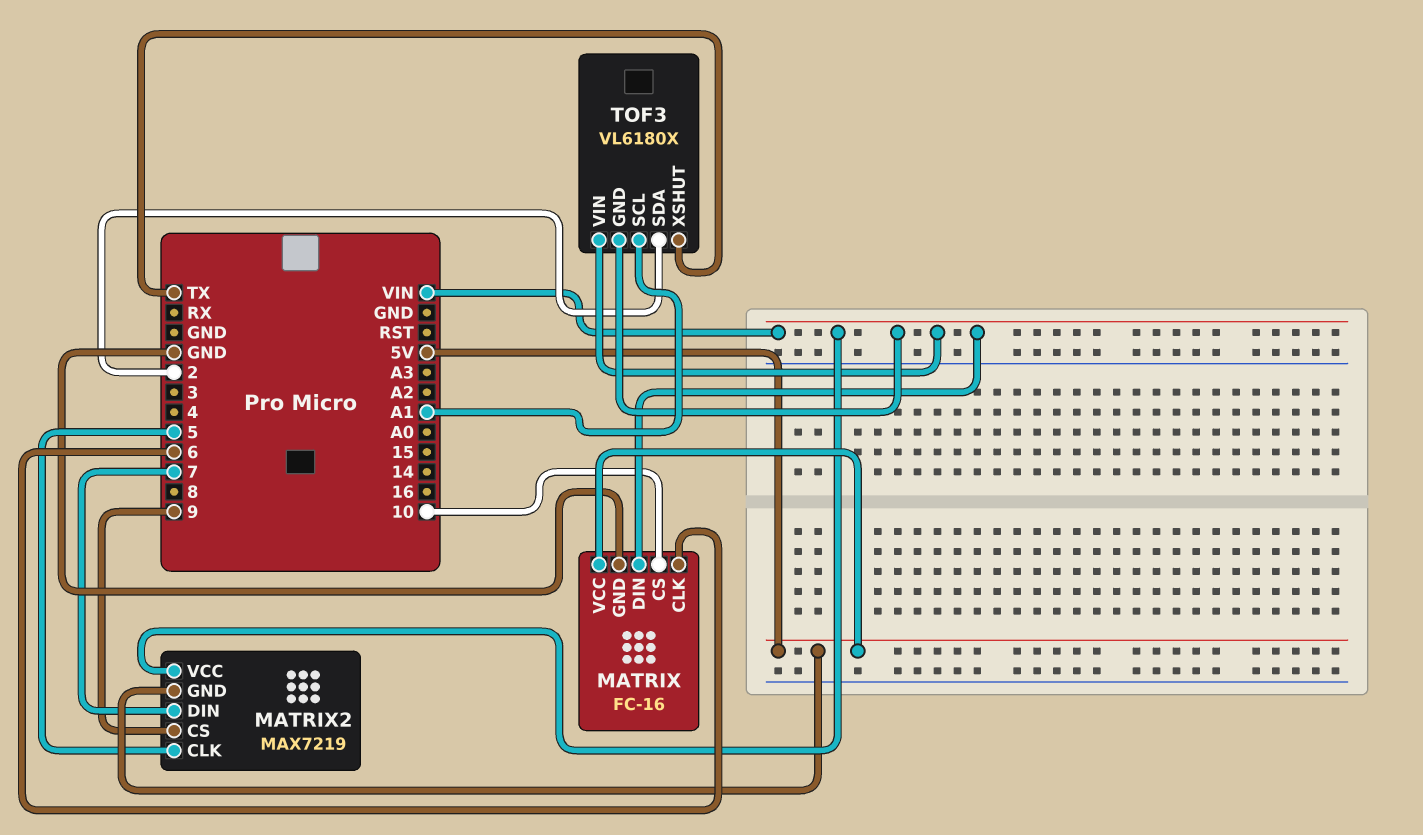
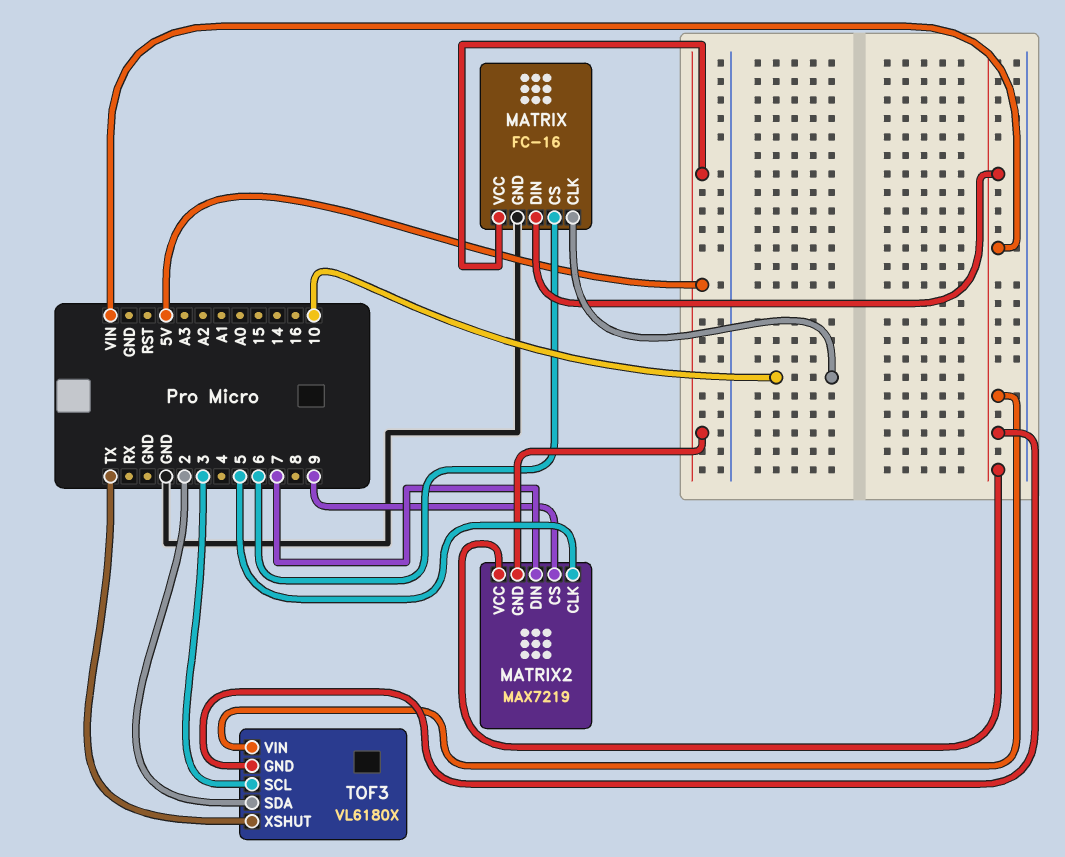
MATRIX pin CLK: 6 -> 10
MATRIX pin CS: 10 -> 6
TOF3 pin SCL: A1 -> 3

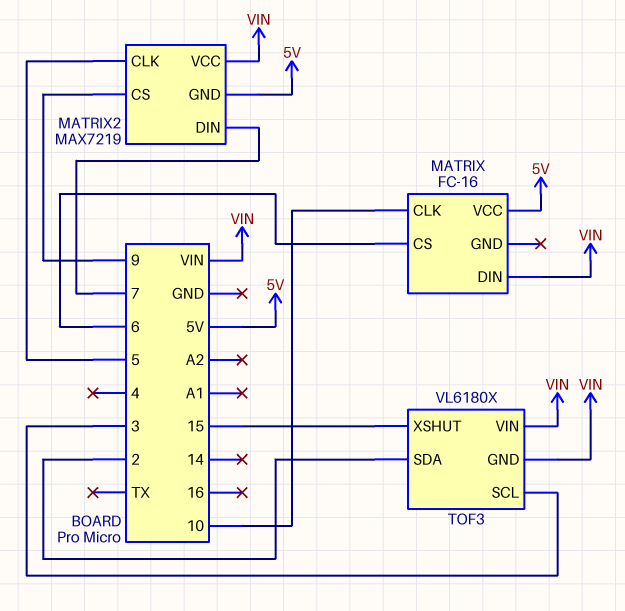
MATRIX pin GND: GND -> none
TOF3 pin XSHUT: TX -> 15

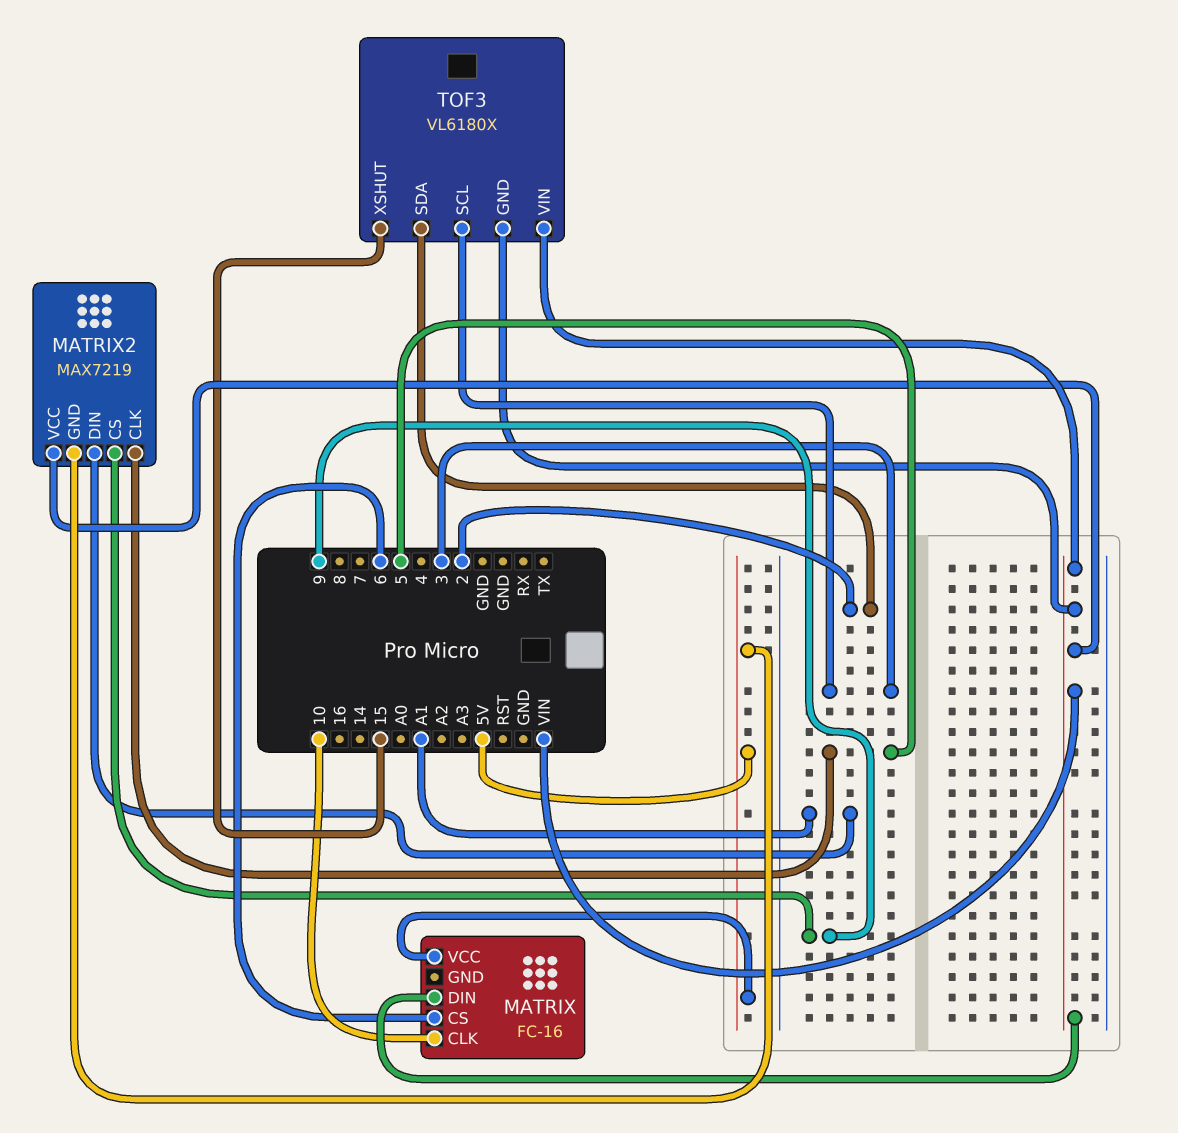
MATRIX2 pin DIN: 7 -> A1

